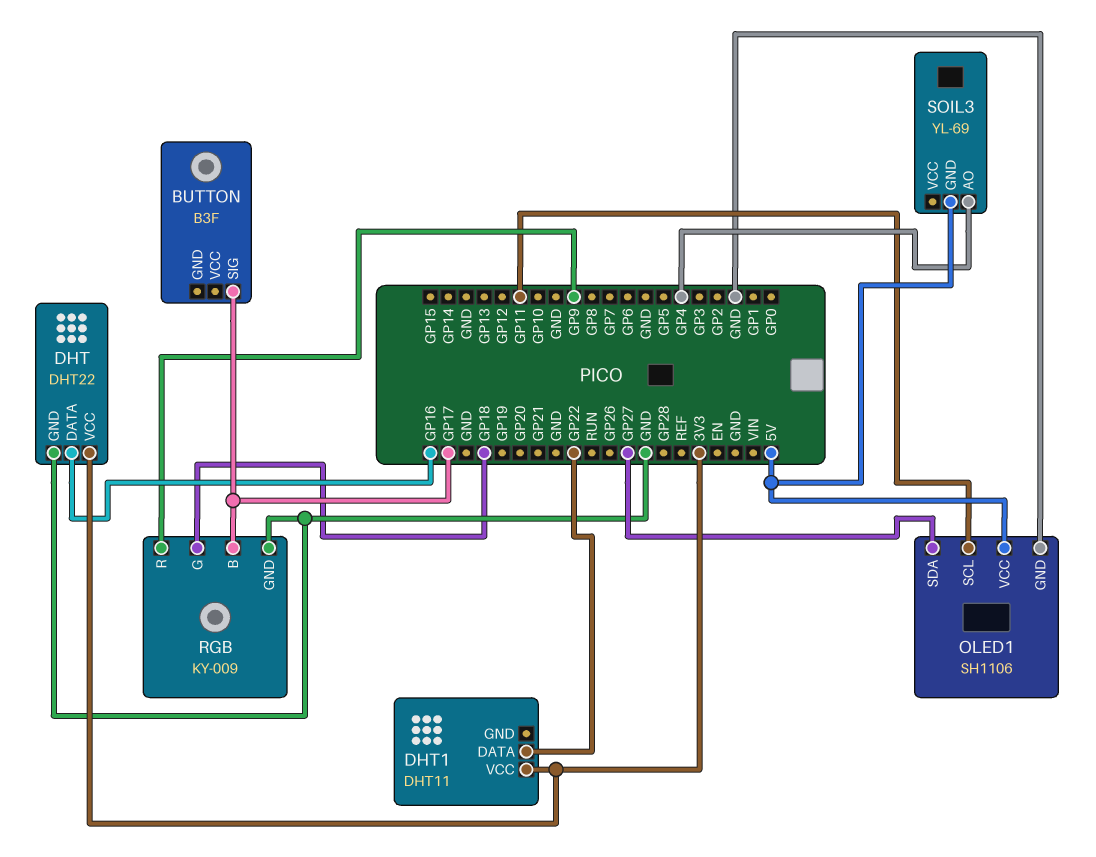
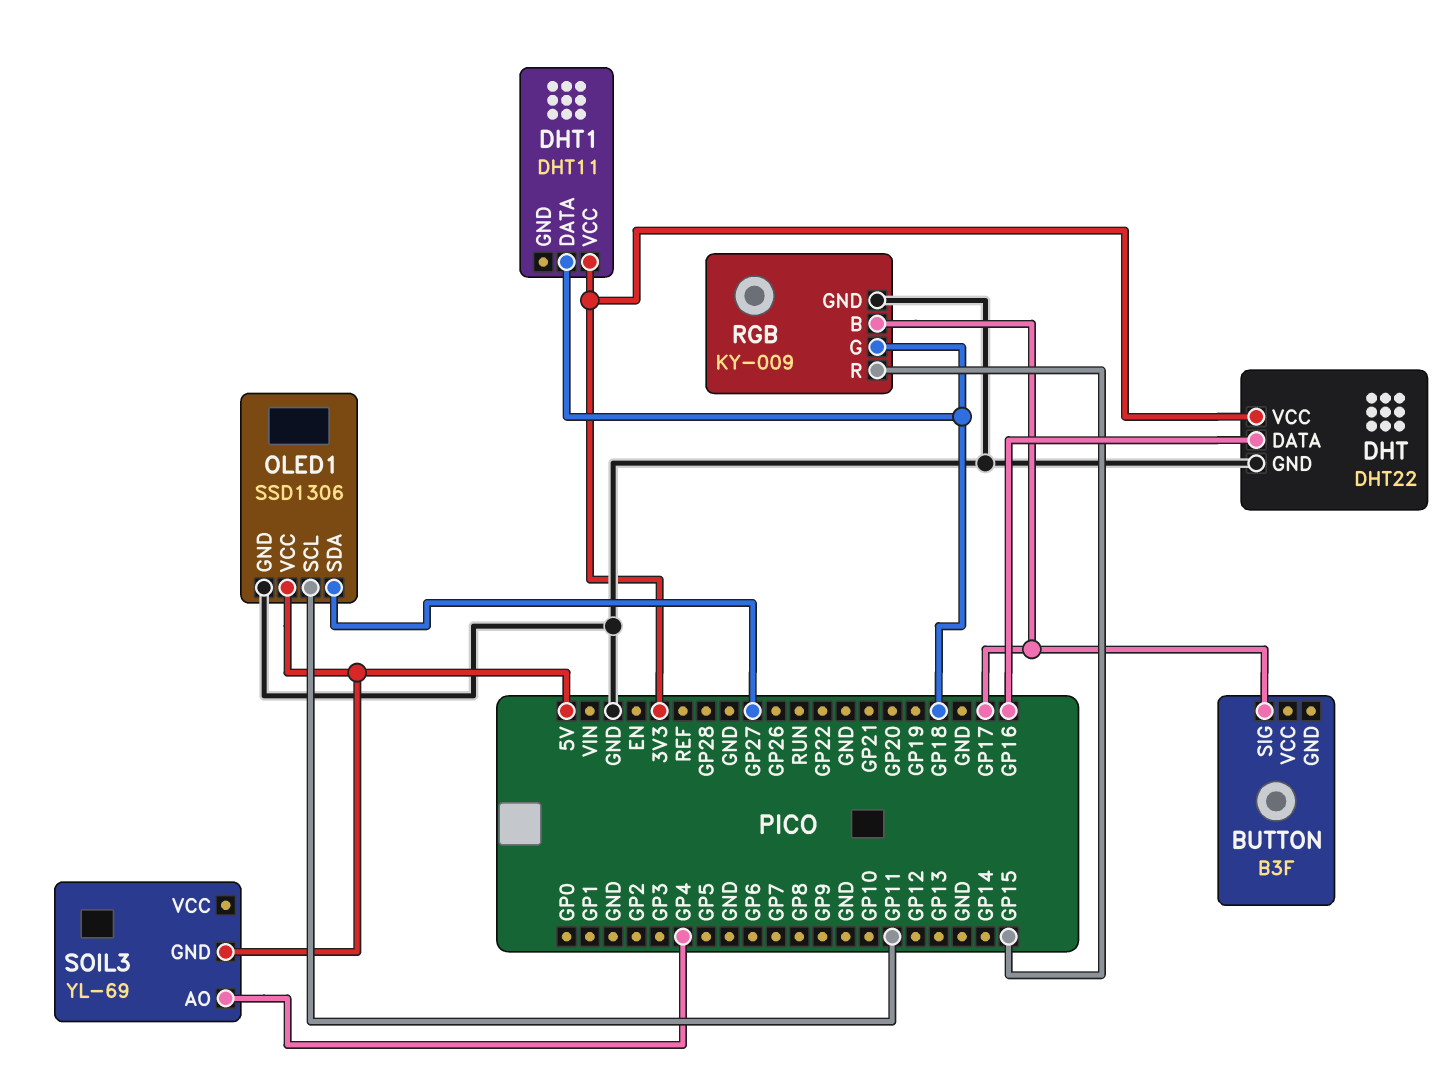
DHT1 pin DATA: GP22 -> GP18
OLED1: SH1106 -> SSD1306
RGB pin R: GP9 -> GP15

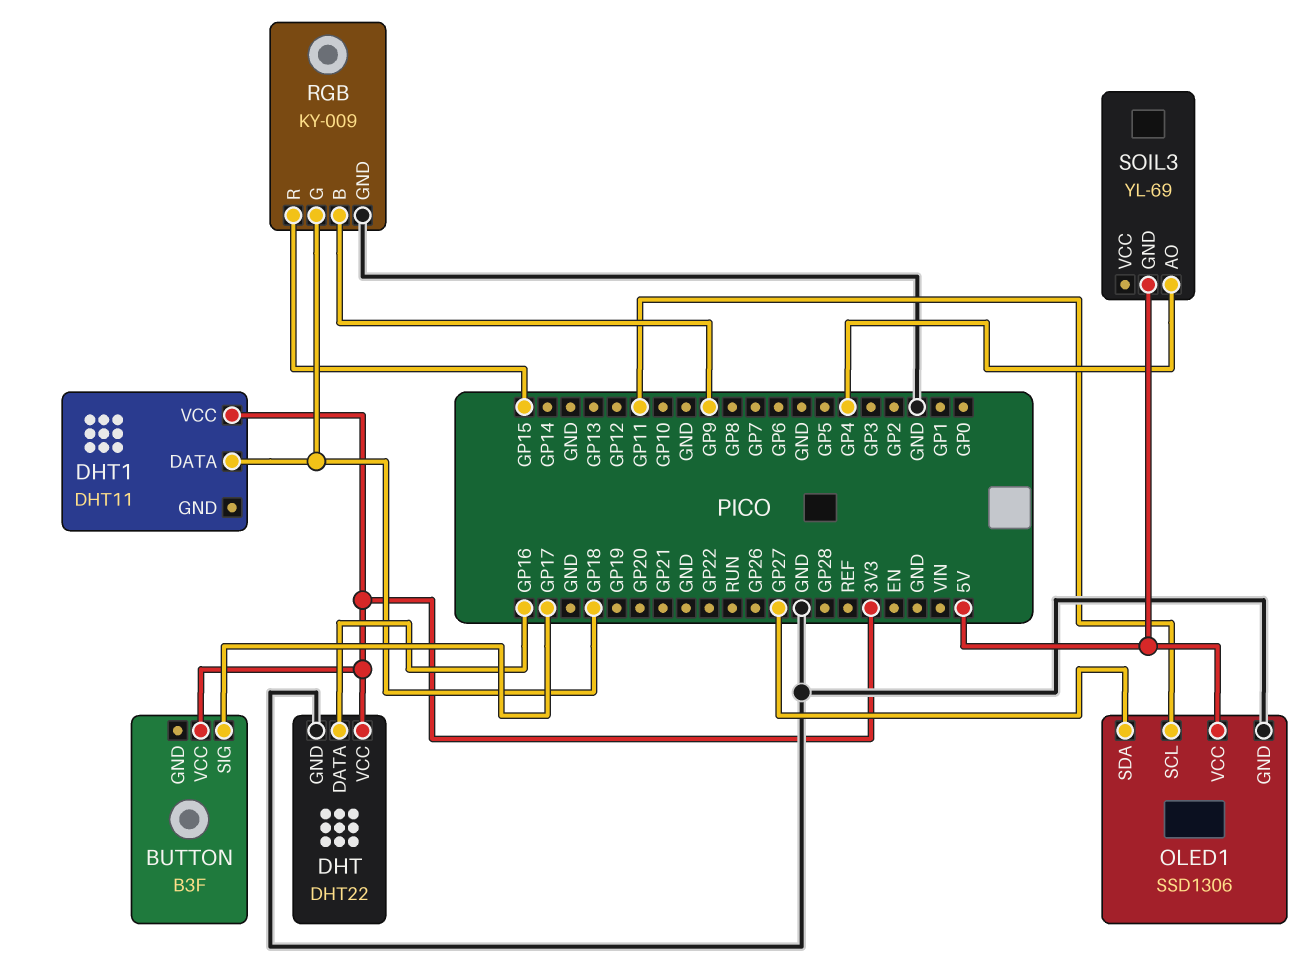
BUTTON pin VCC: none -> 3V3
RGB pin B: GP17 -> GP9

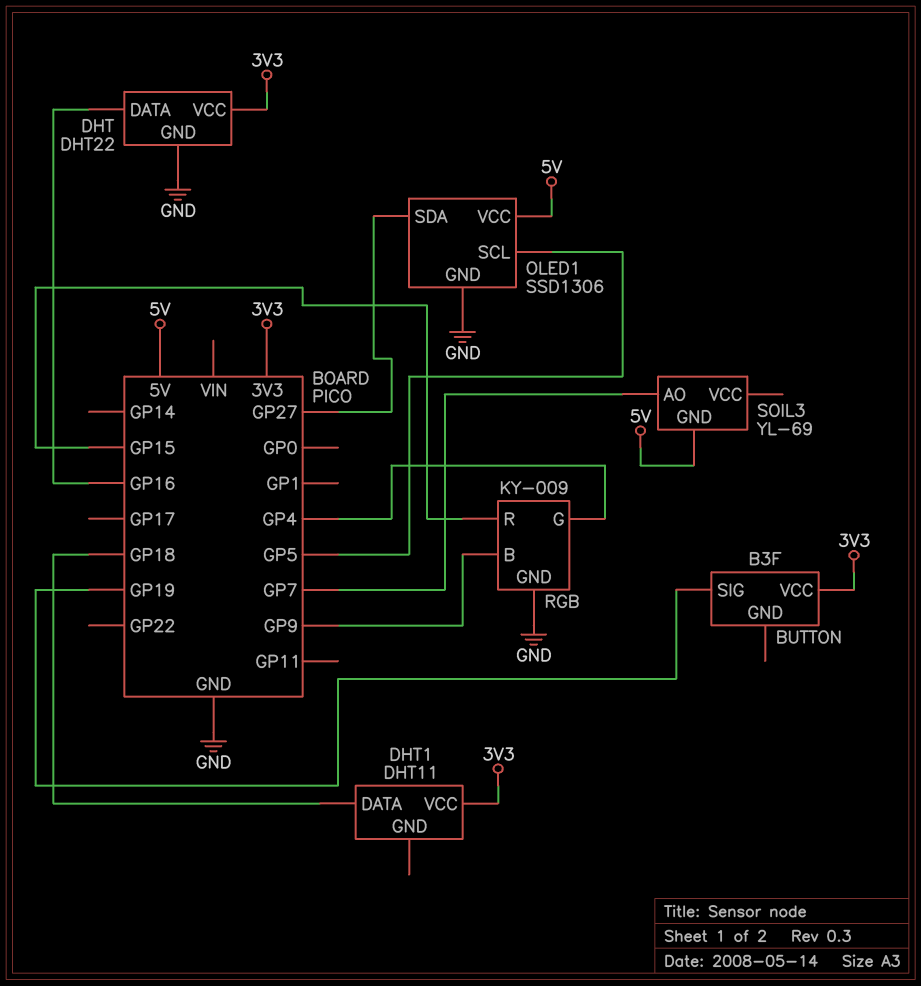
BUTTON pin SIG: GP17 -> GP19
OLED1 pin SCL: GP11 -> GP5
RGB pin G: GP18 -> GP4
SOIL3 pin AO: GP4 -> GP7

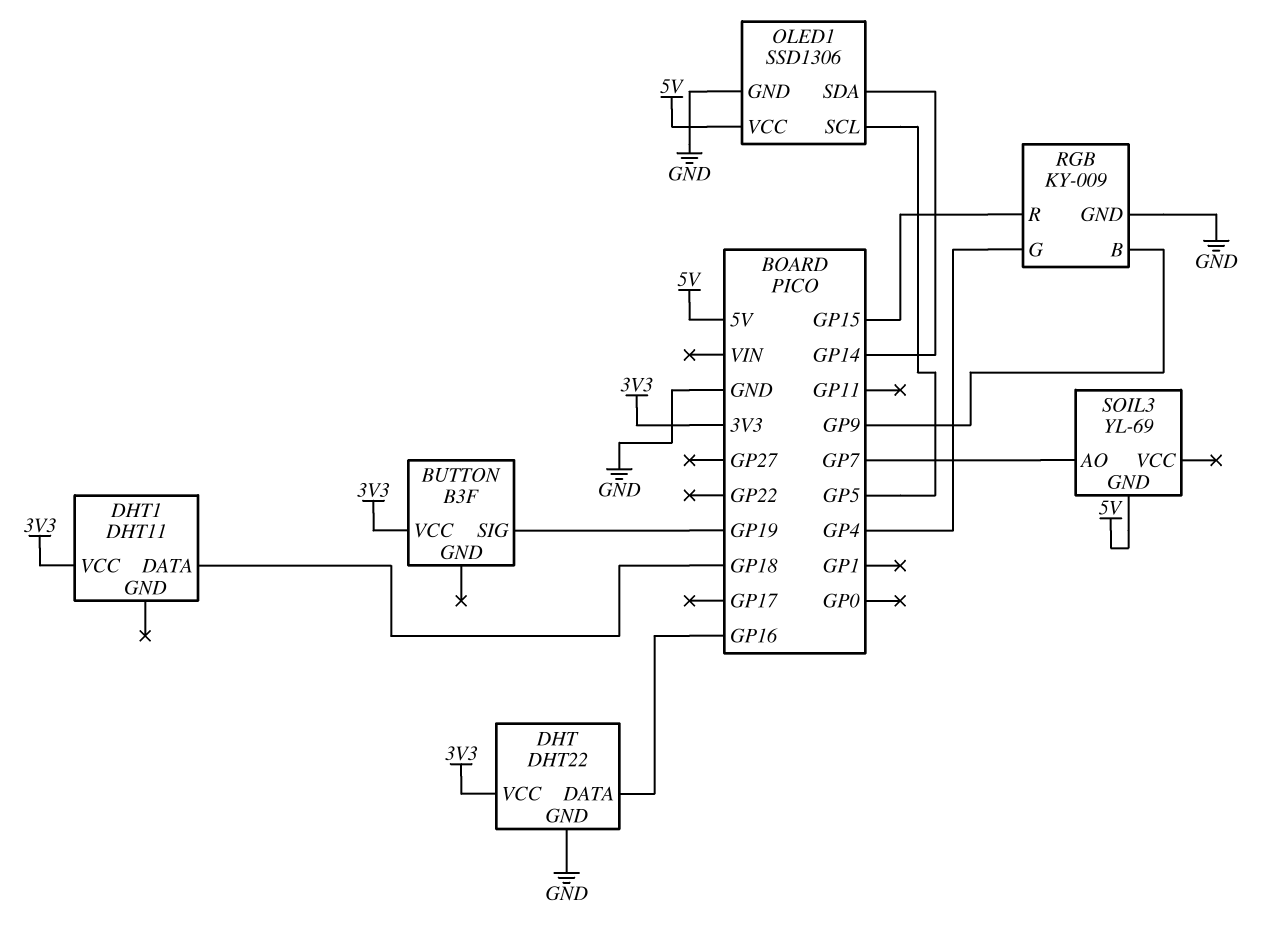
OLED1 pin SDA: GP27 -> GP14

